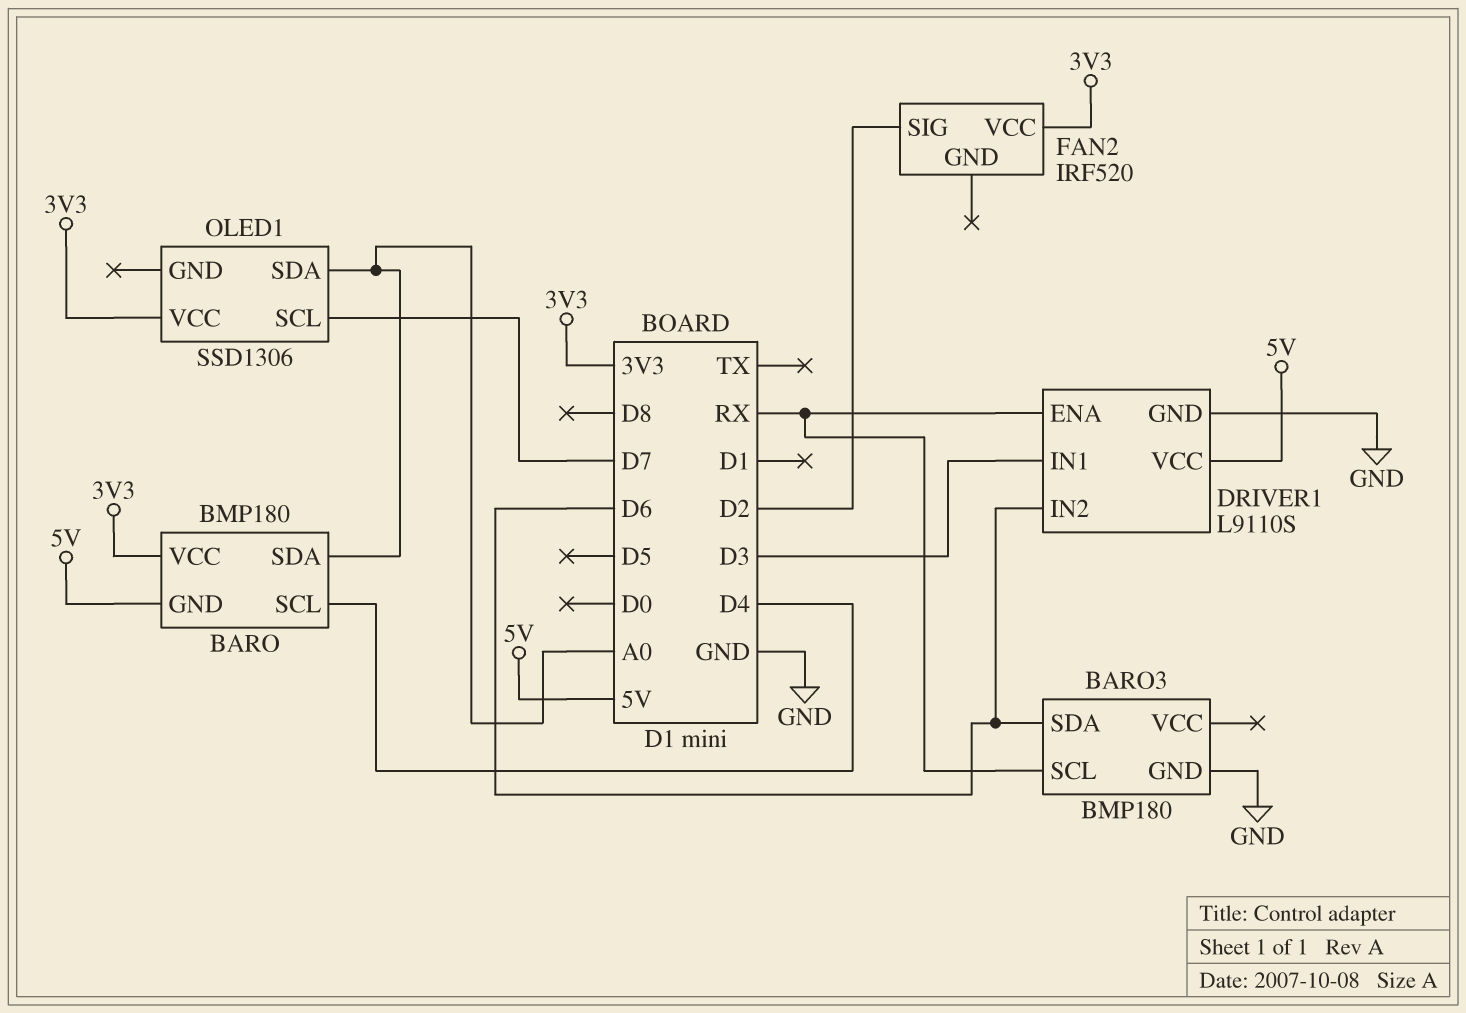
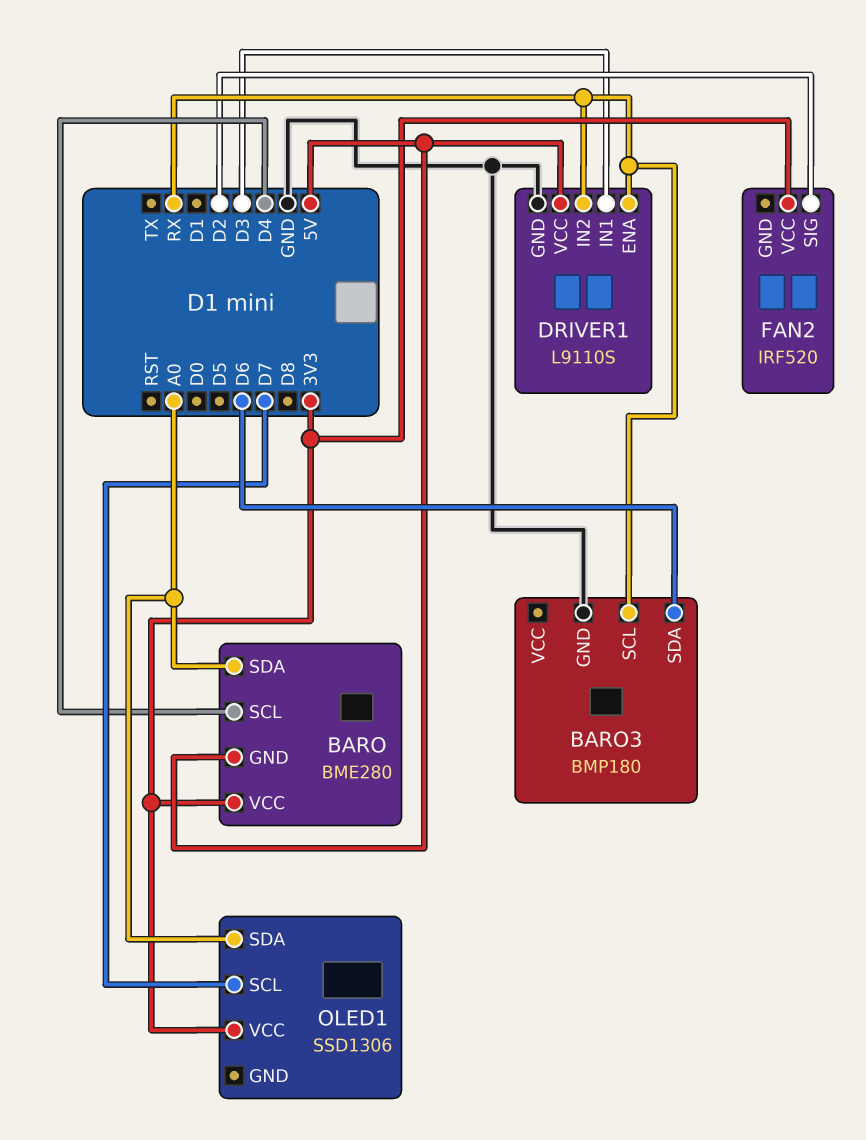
BARO: BMP180 -> BME280
DRIVER1 pin IN2: D6 -> RX

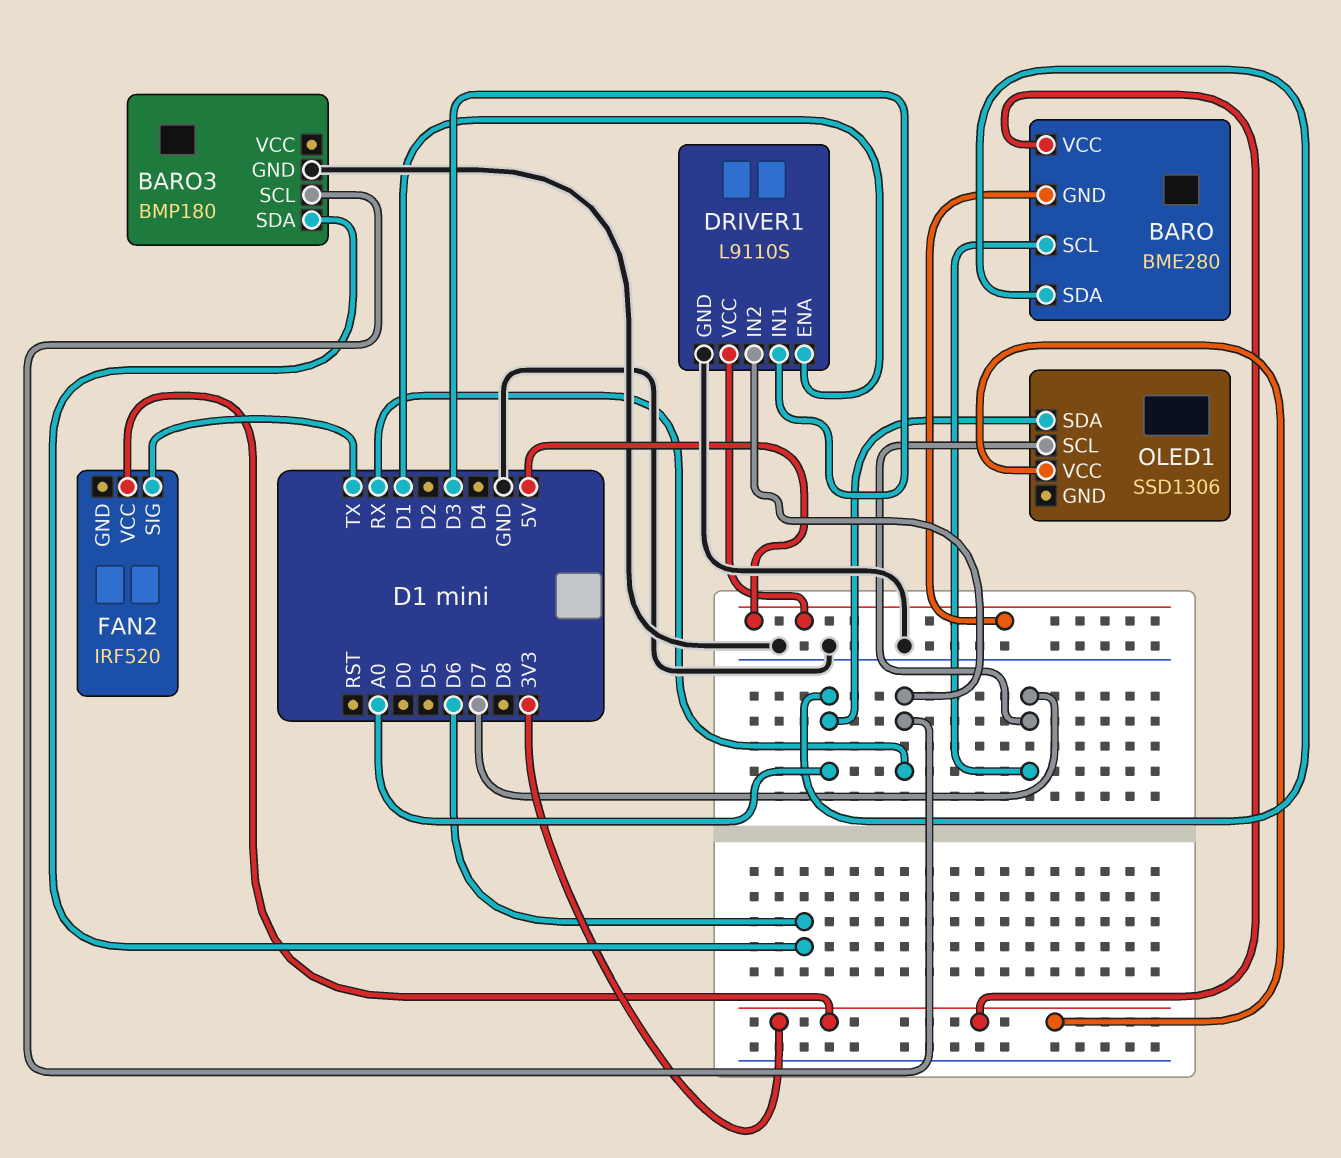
BARO pin SCL: D4 -> D7
DRIVER1 pin ENA: RX -> D1
FAN2 pin SIG: D2 -> TX

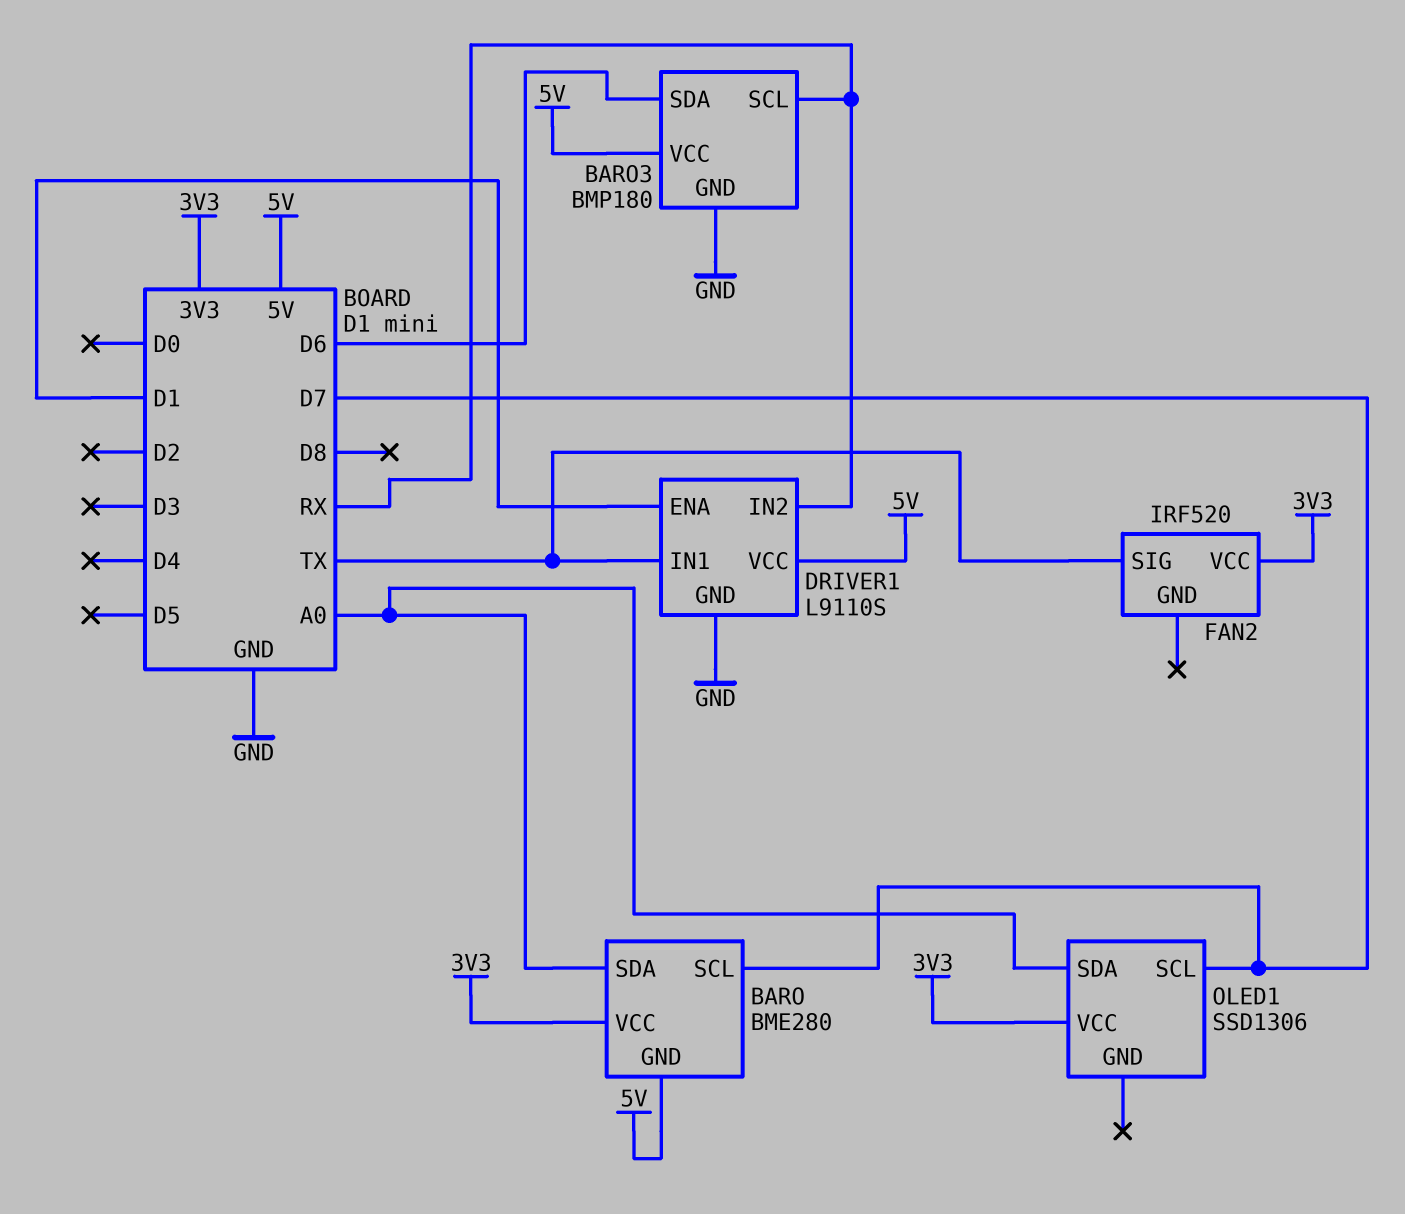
BARO3 pin VCC: none -> 5V
DRIVER1 pin IN1: D3 -> TX

